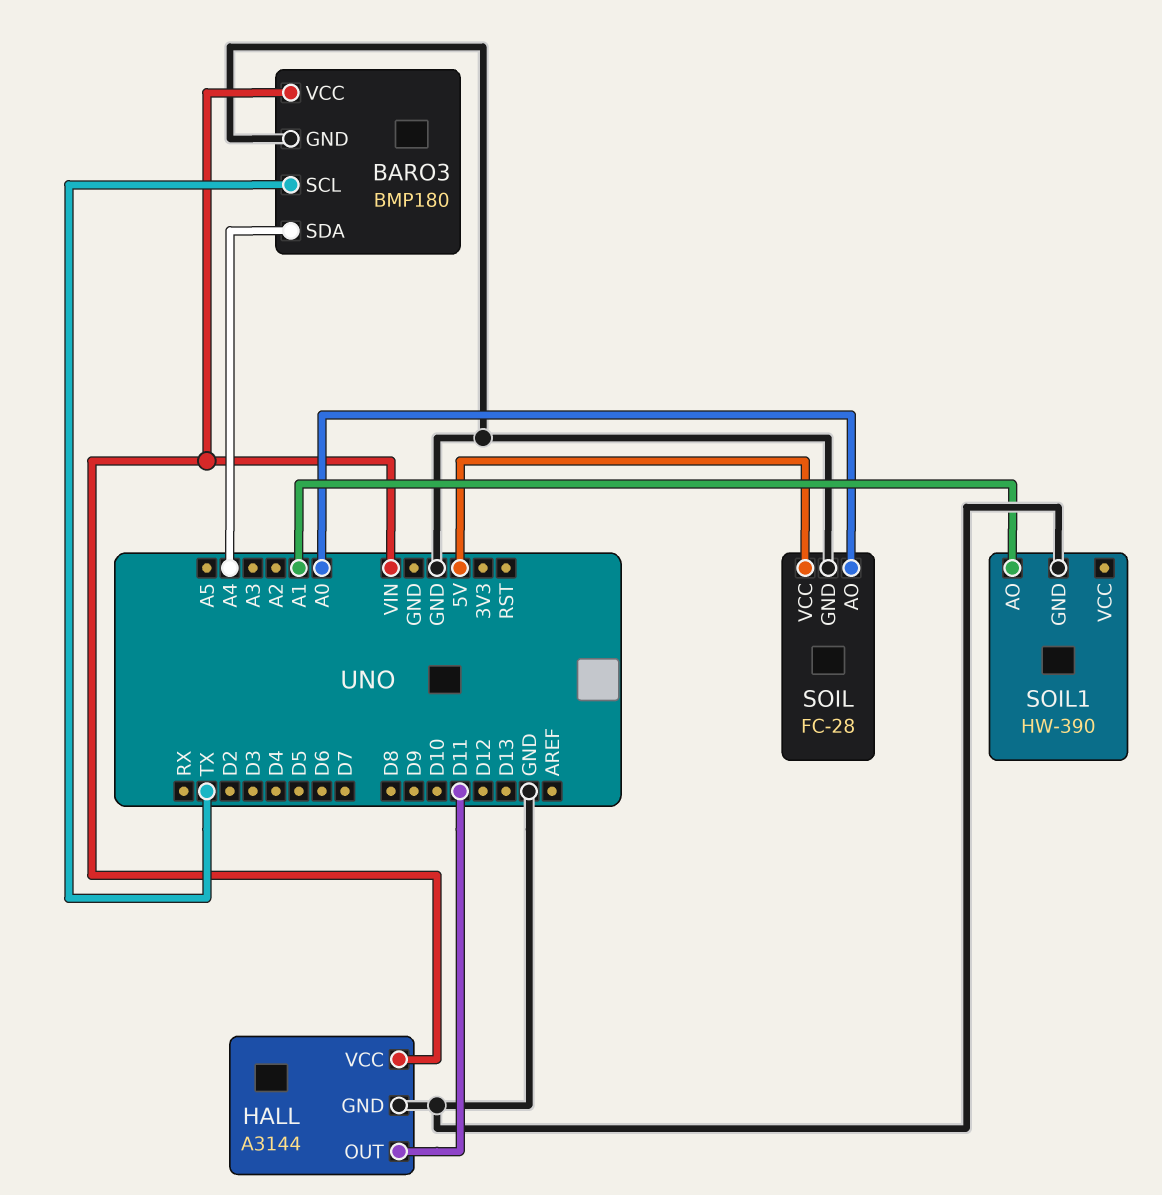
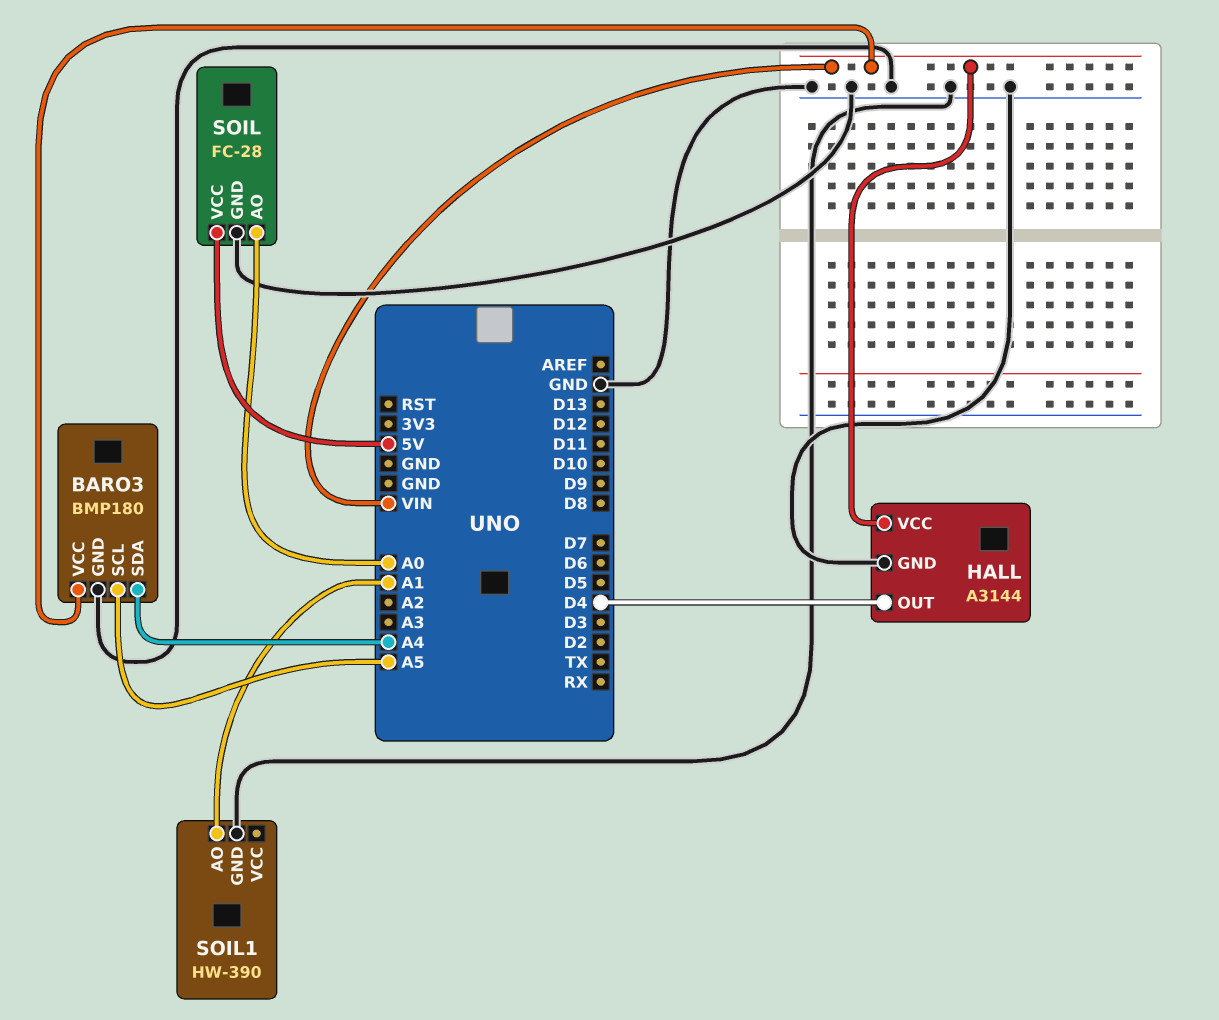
BARO3 pin SCL: TX -> A5
HALL pin OUT: D11 -> D4

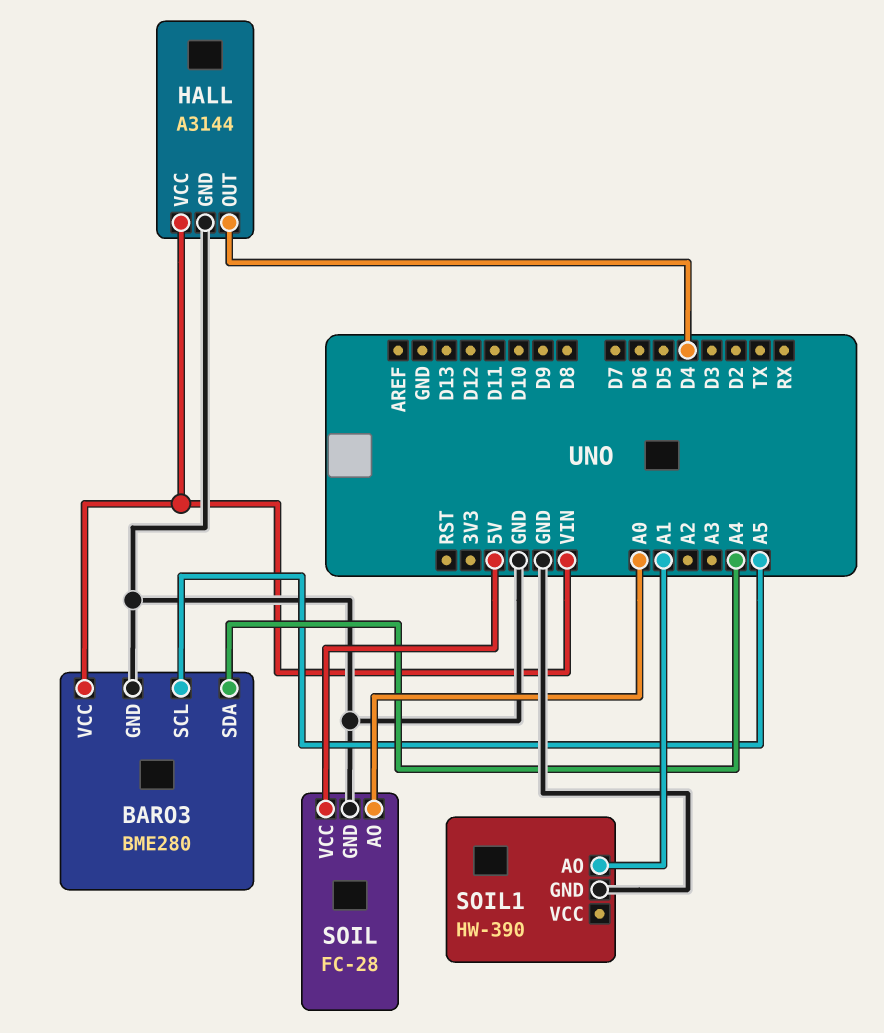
BARO3: BMP180 -> BME280

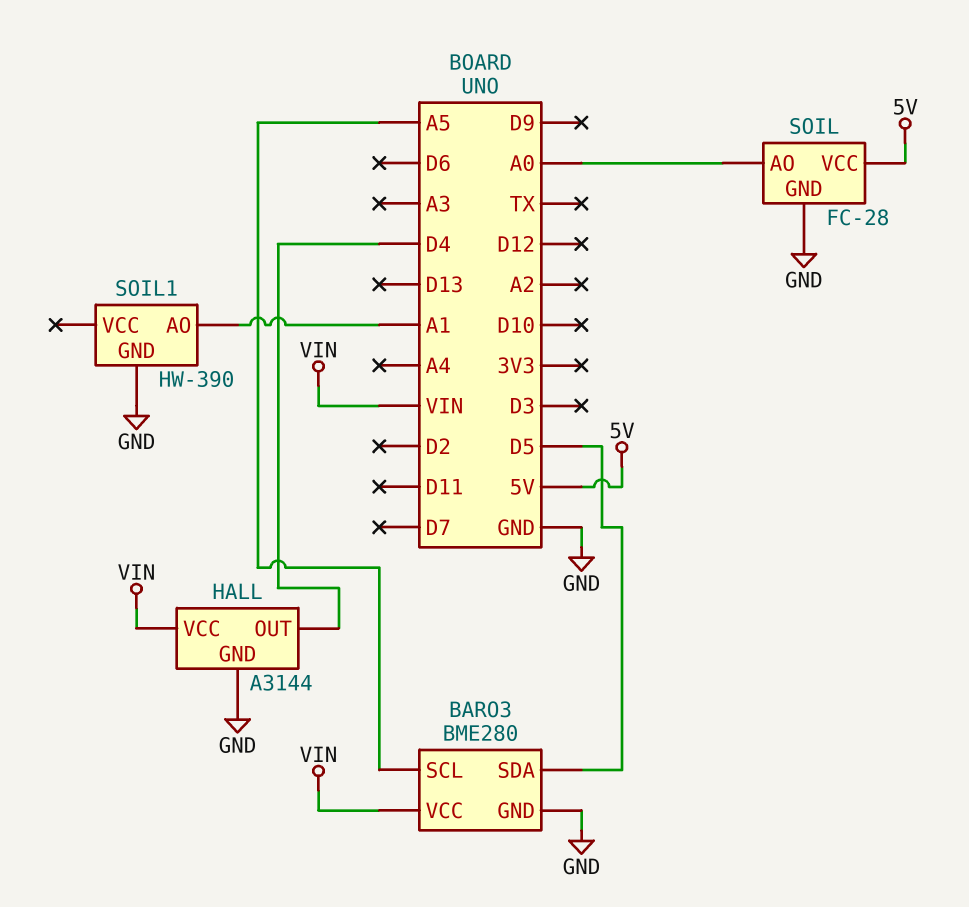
BARO3 pin SDA: A4 -> D5

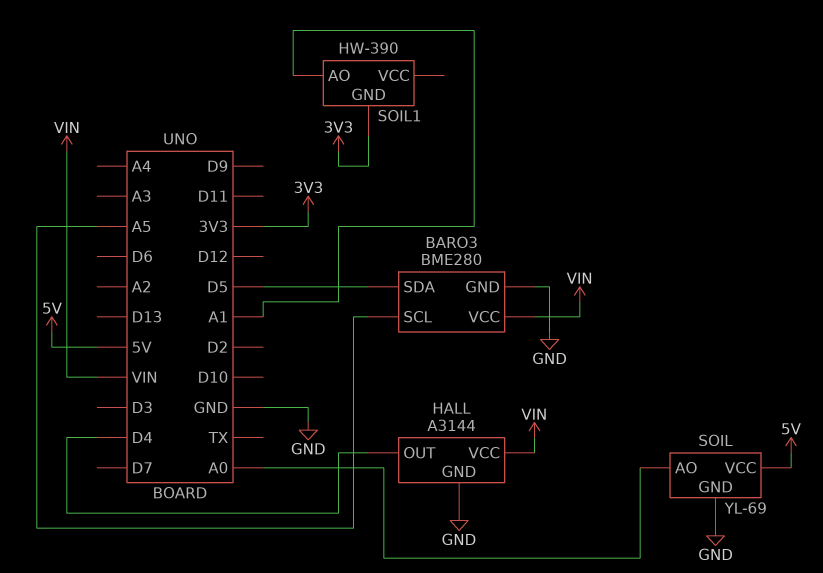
SOIL: FC-28 -> YL-69
SOIL1 pin GND: GND -> 3V3

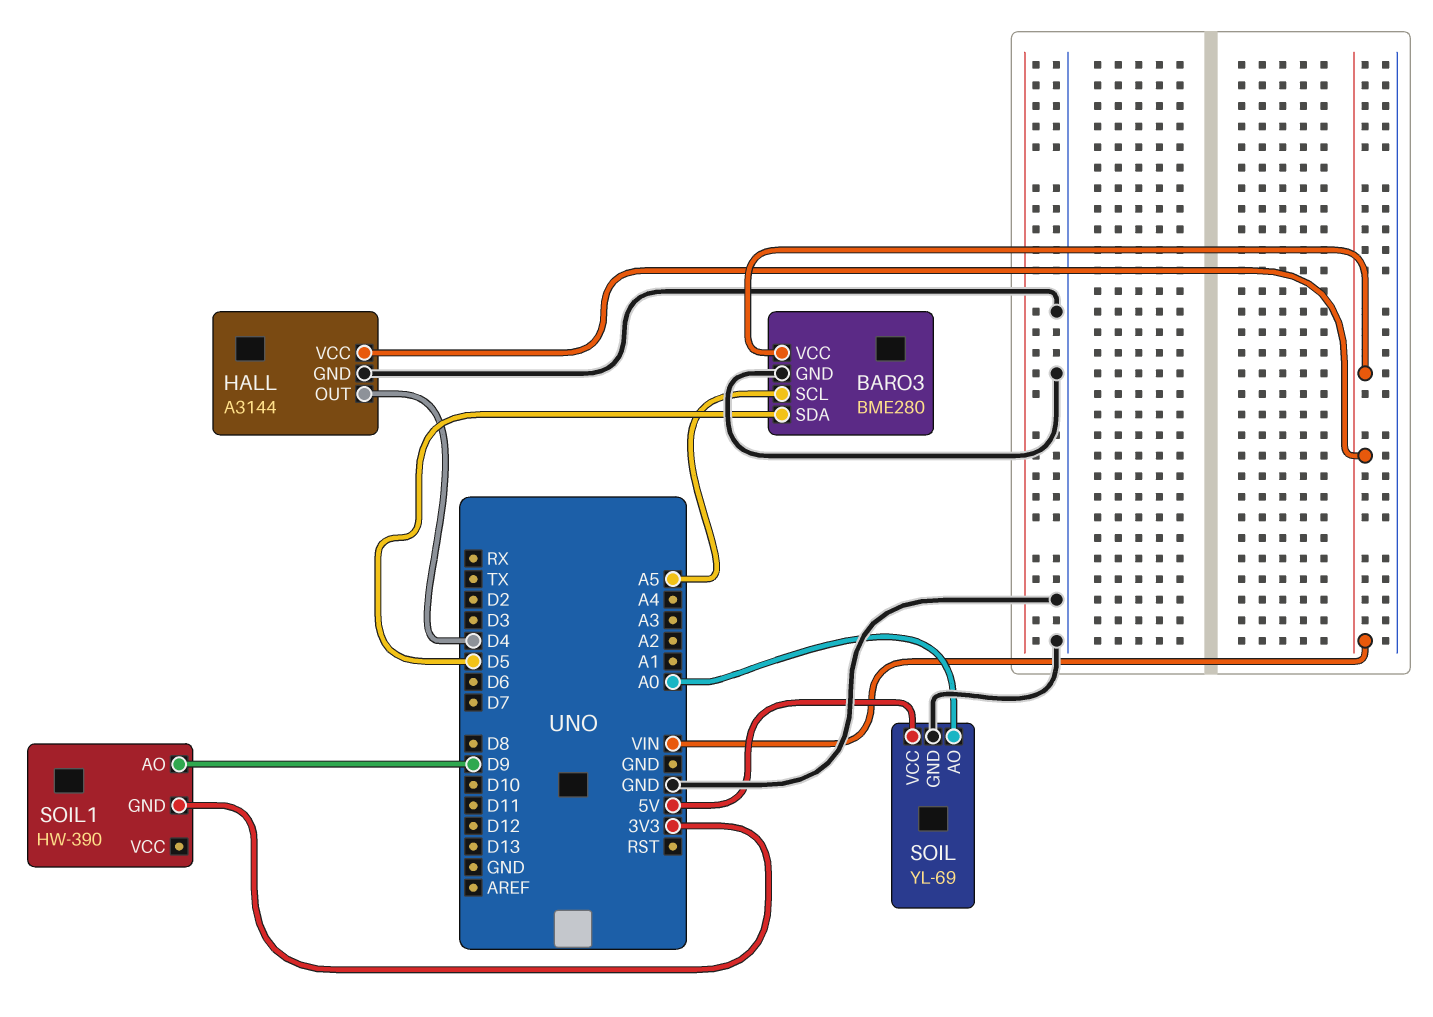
SOIL1 pin AO: A1 -> D9

